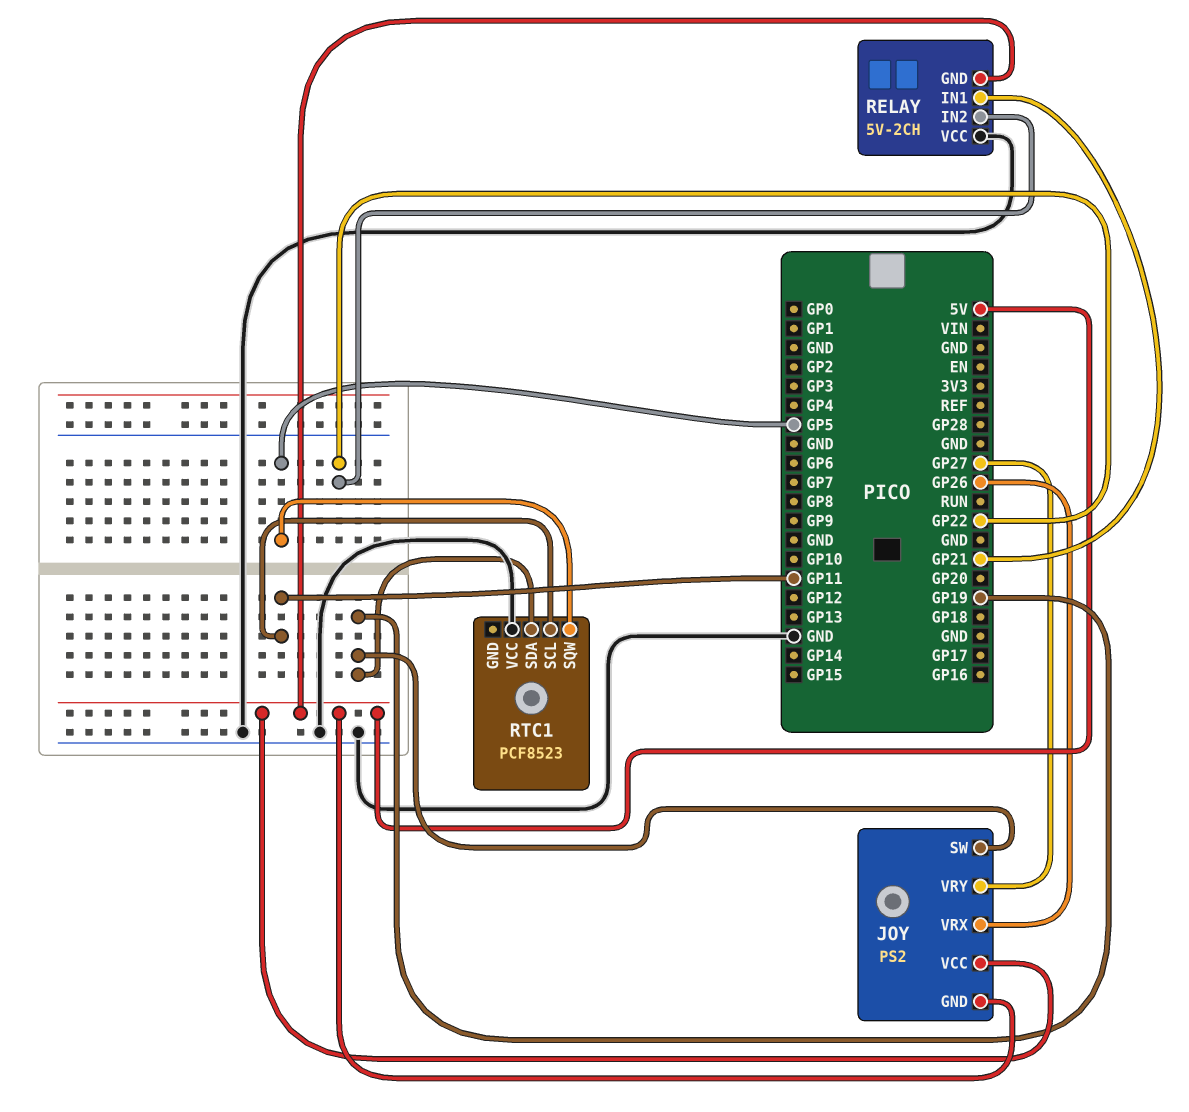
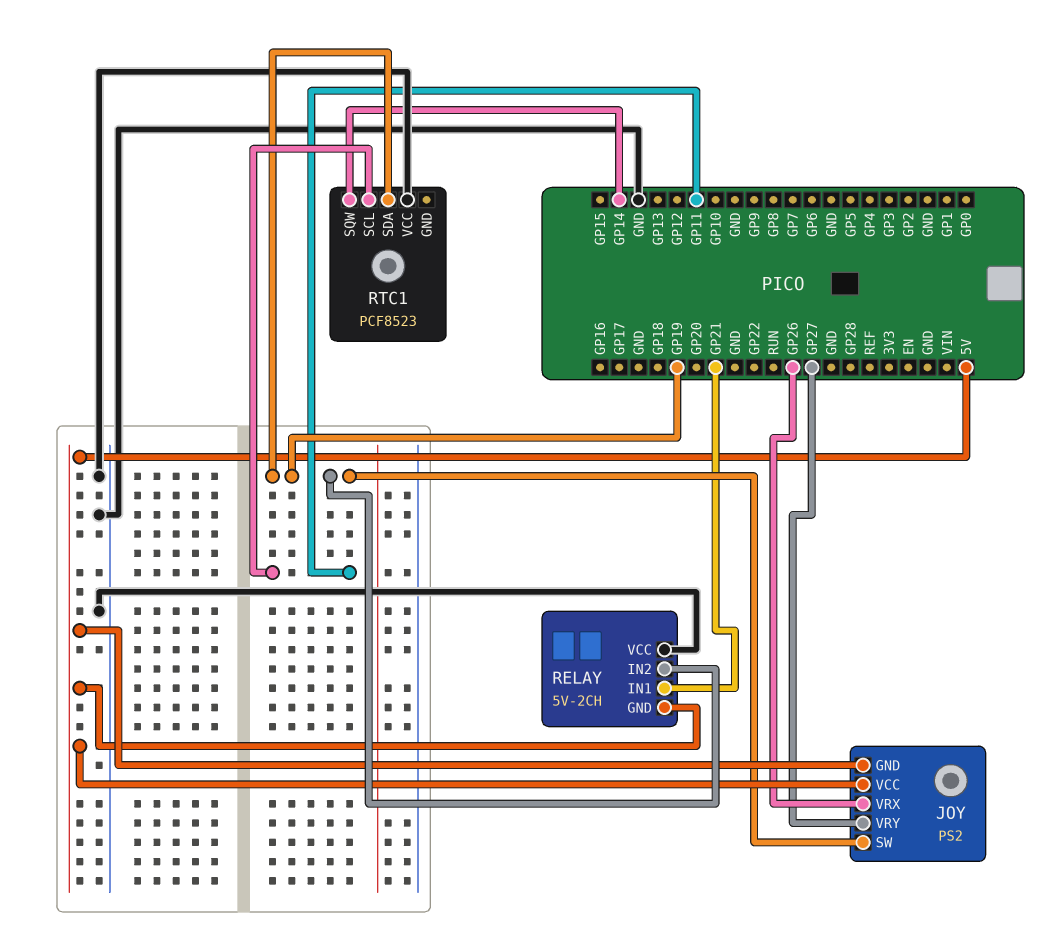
RELAY pin IN2: GP22 -> GP19
RTC1 pin SQW: GP5 -> GP14

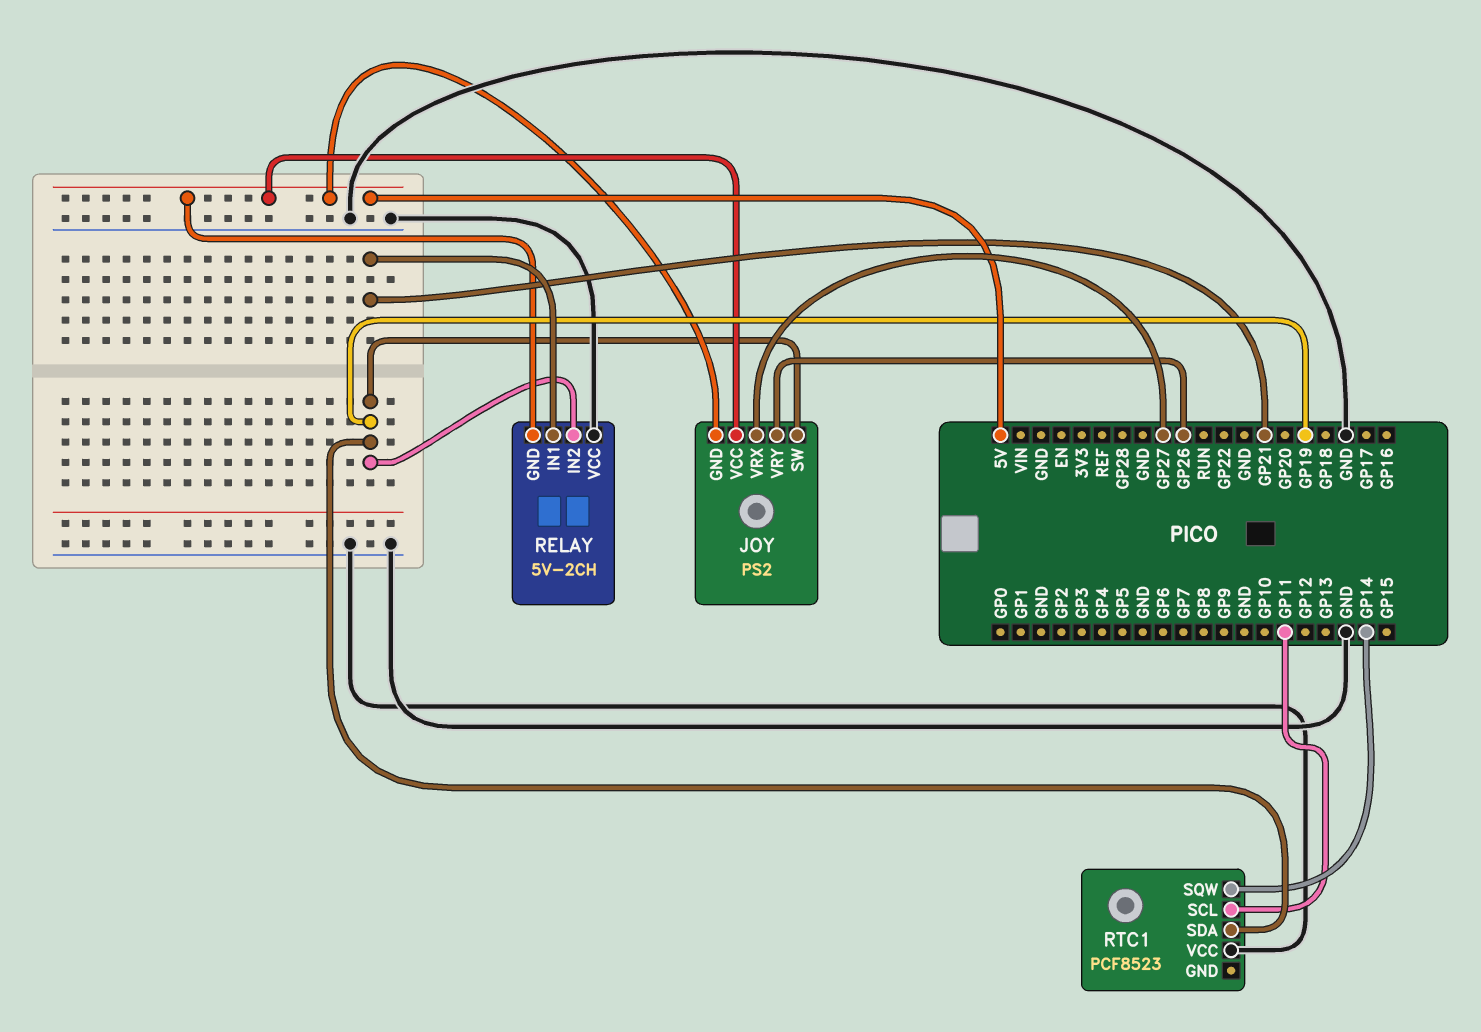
JOY pin VRX: GP26 -> GP27
JOY pin VRY: GP27 -> GP26

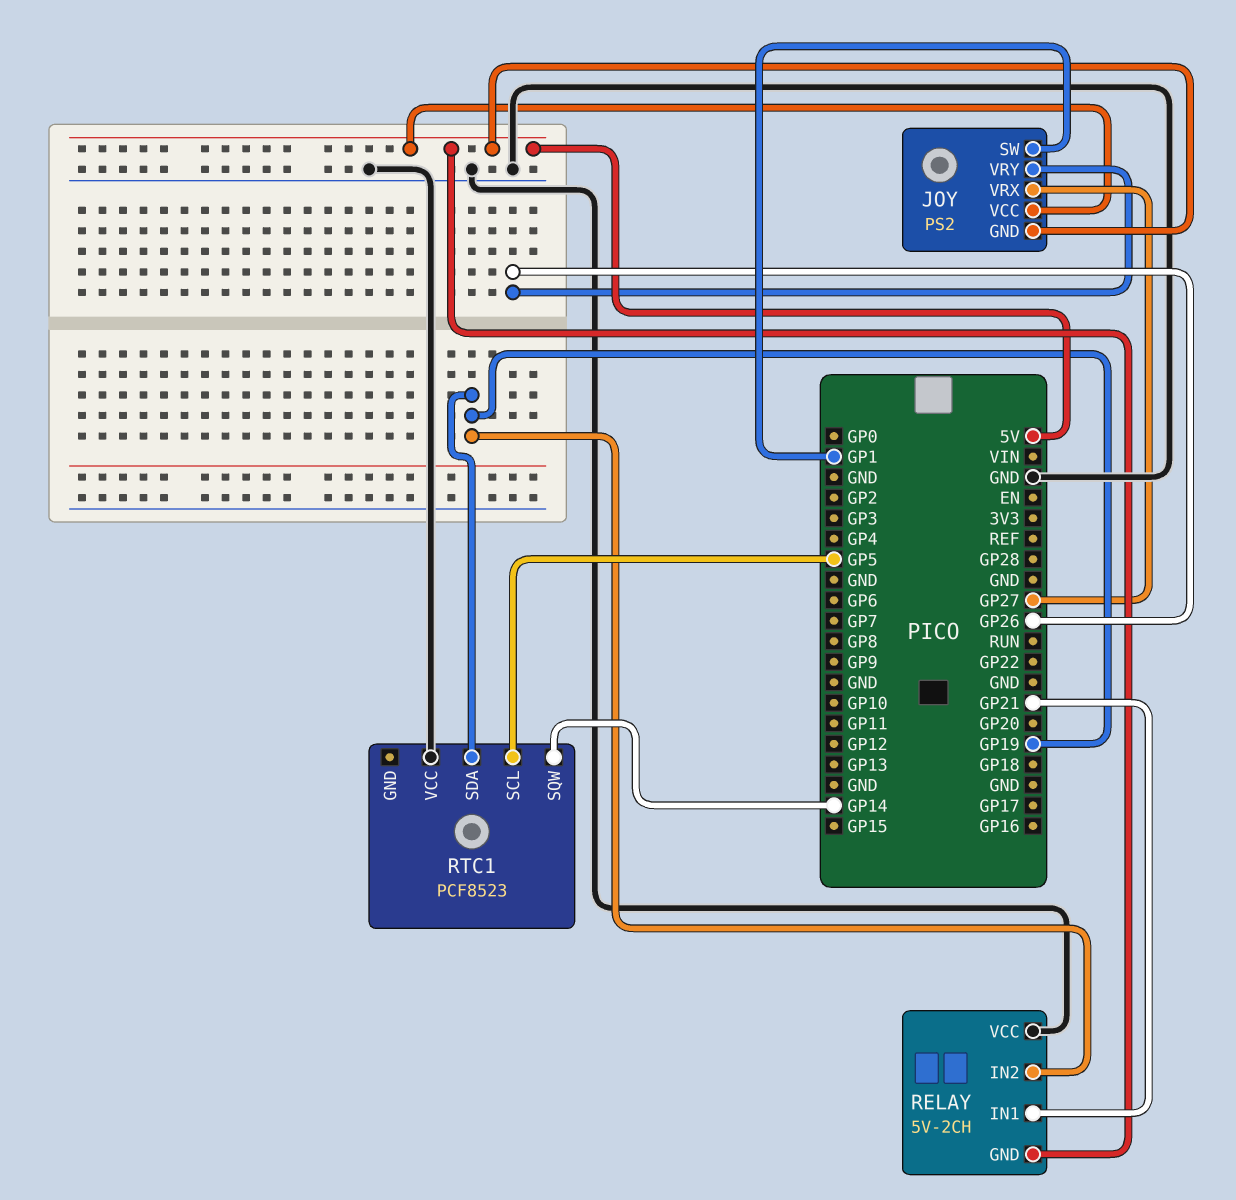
JOY pin SW: GP19 -> GP1
RTC1 pin SCL: GP11 -> GP5

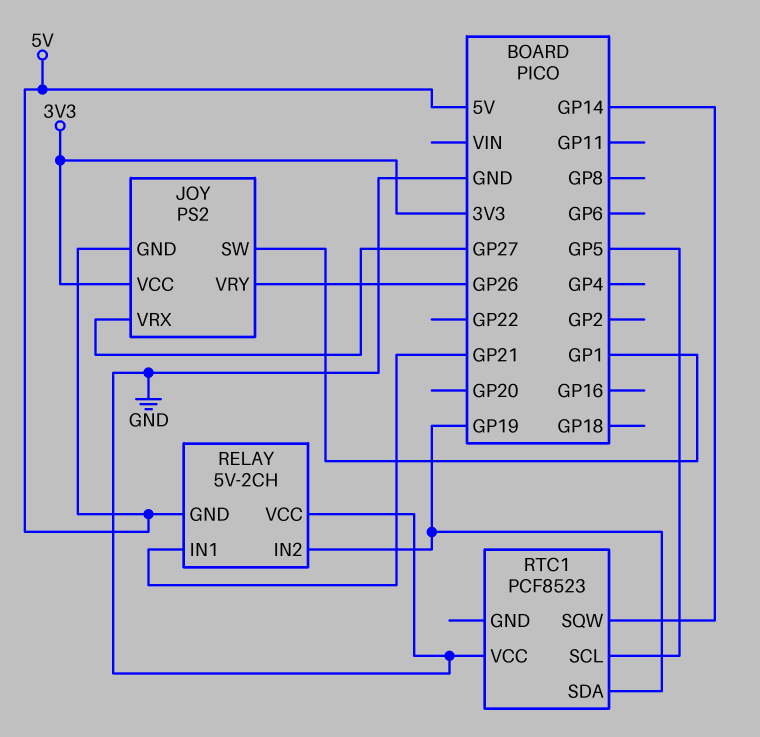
JOY pin VCC: 5V -> 3V3

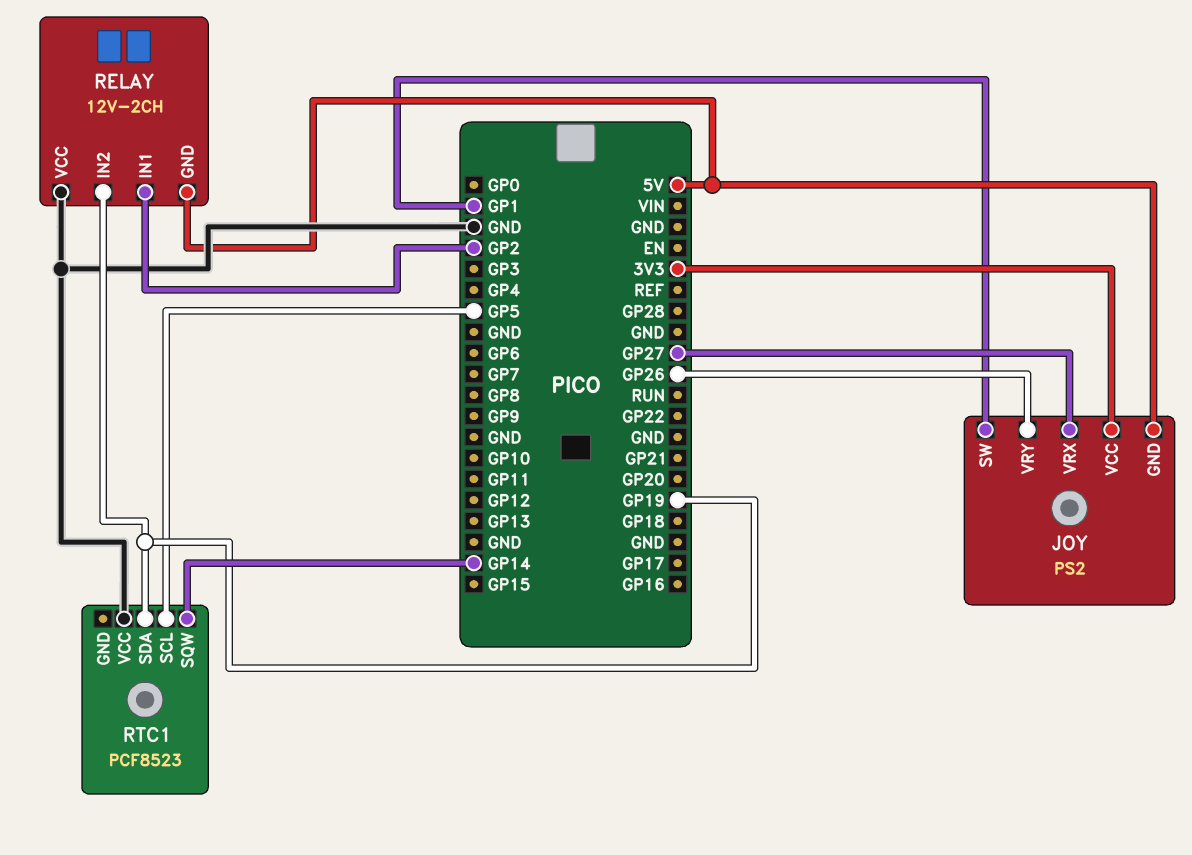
RELAY: 5V-2CH -> 12V-2CH
RELAY pin IN1: GP21 -> GP2

